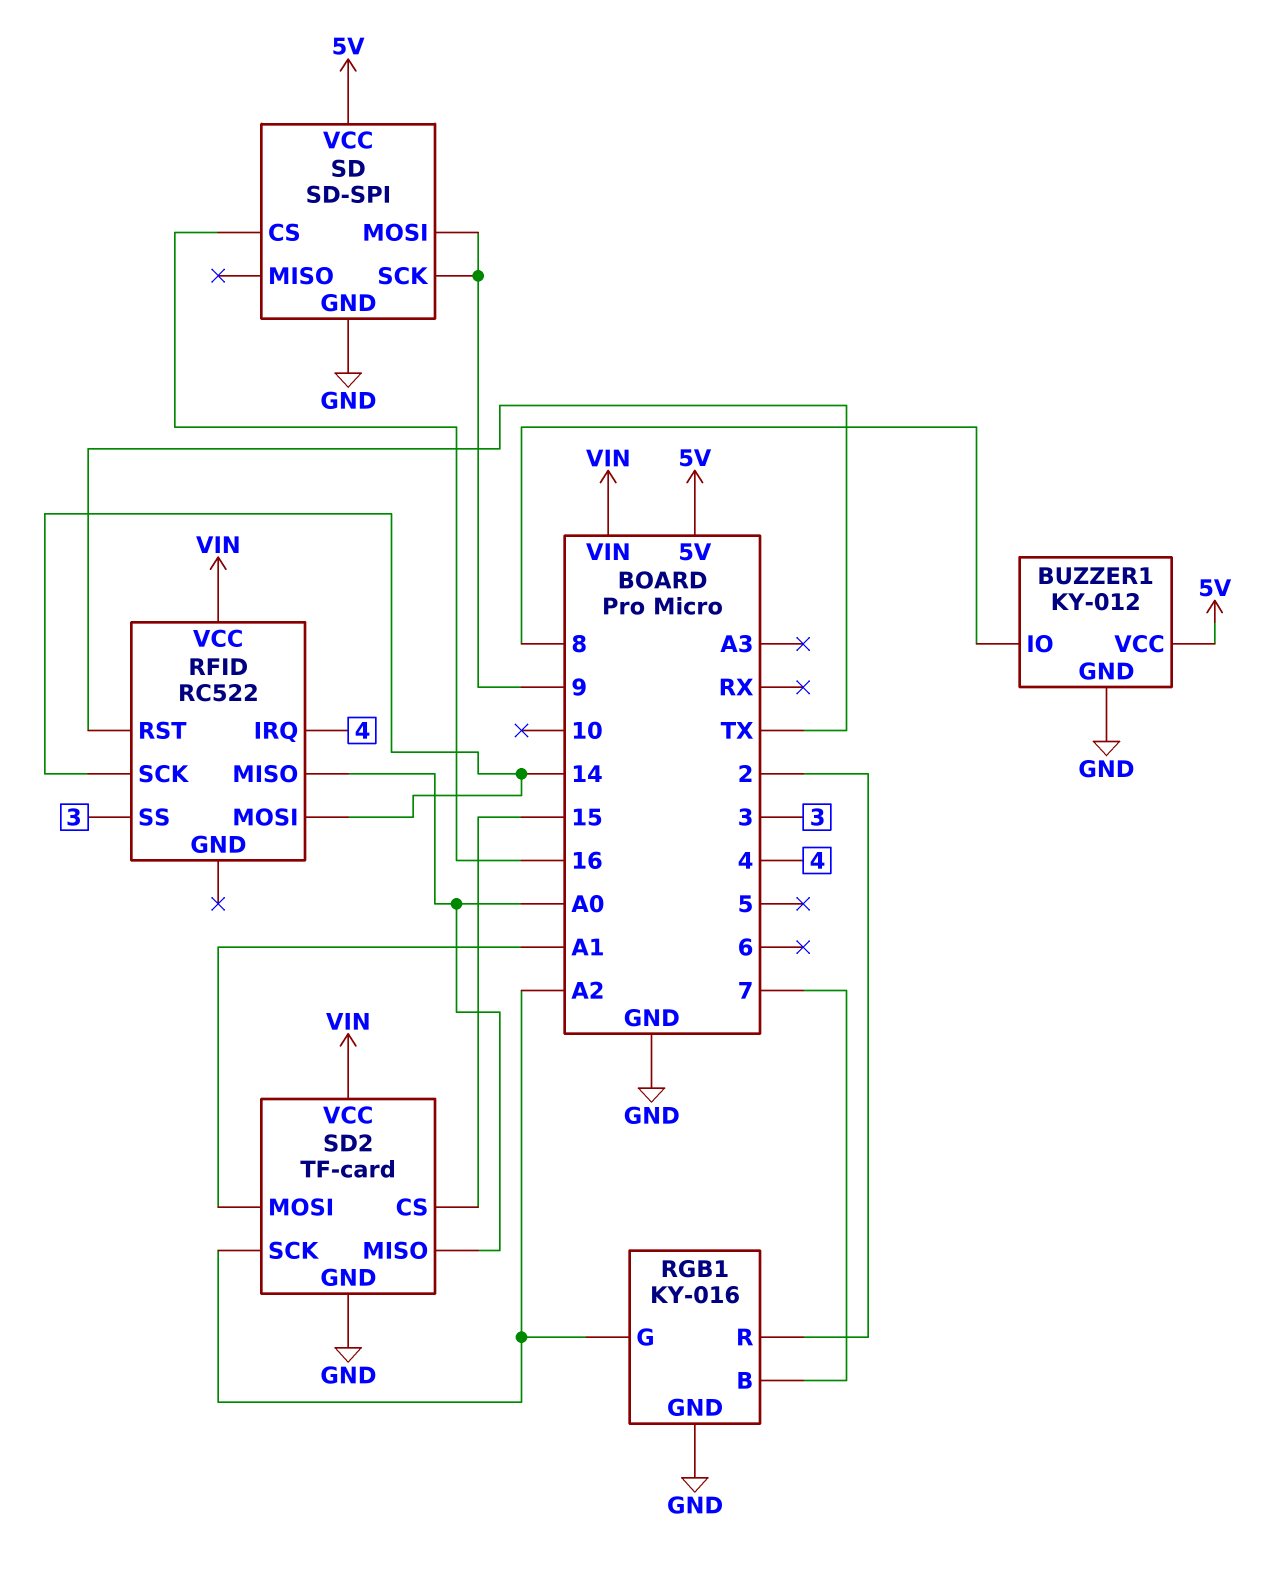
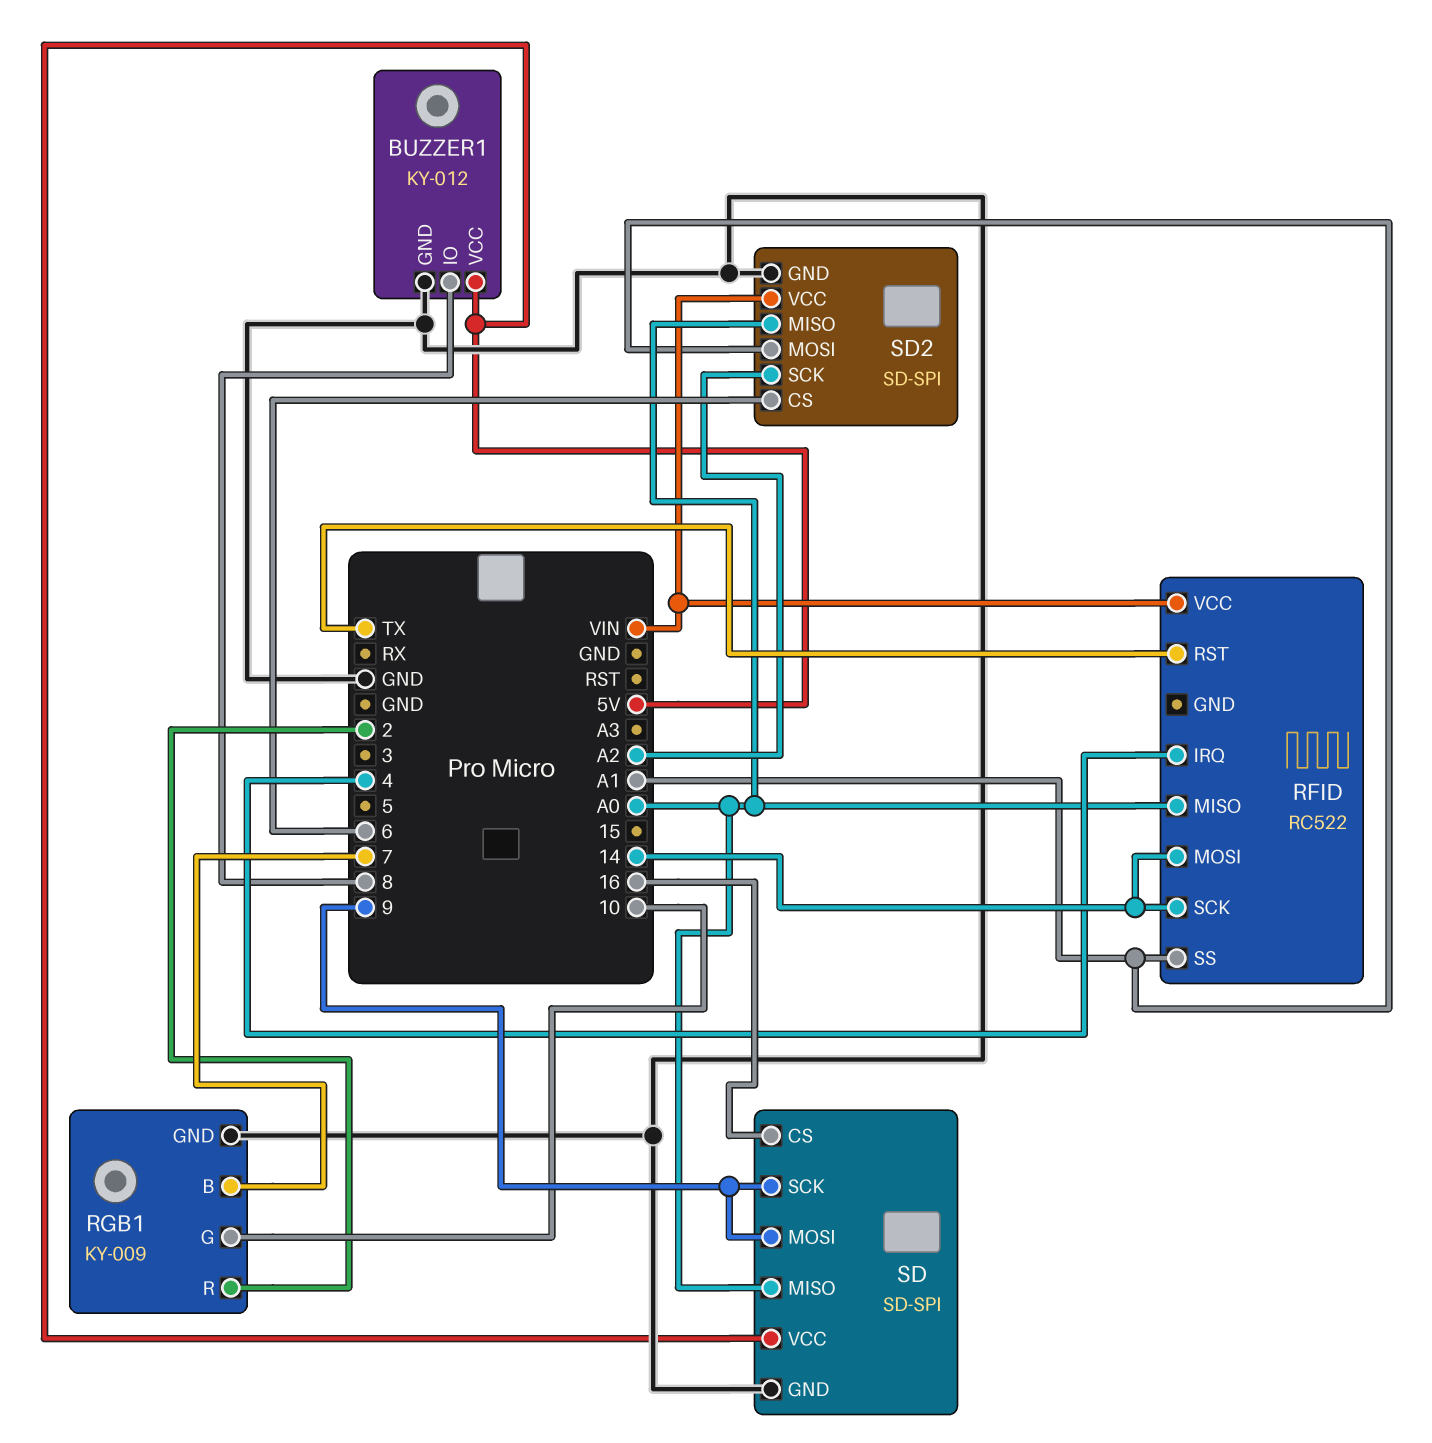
RFID pin SS: 3 -> A1
RGB1: KY-016 -> KY-009
RGB1 pin G: A2 -> 10
SD pin MISO: none -> A0
SD2: TF-card -> SD-SPI
SD2 pin CS: 15 -> 6

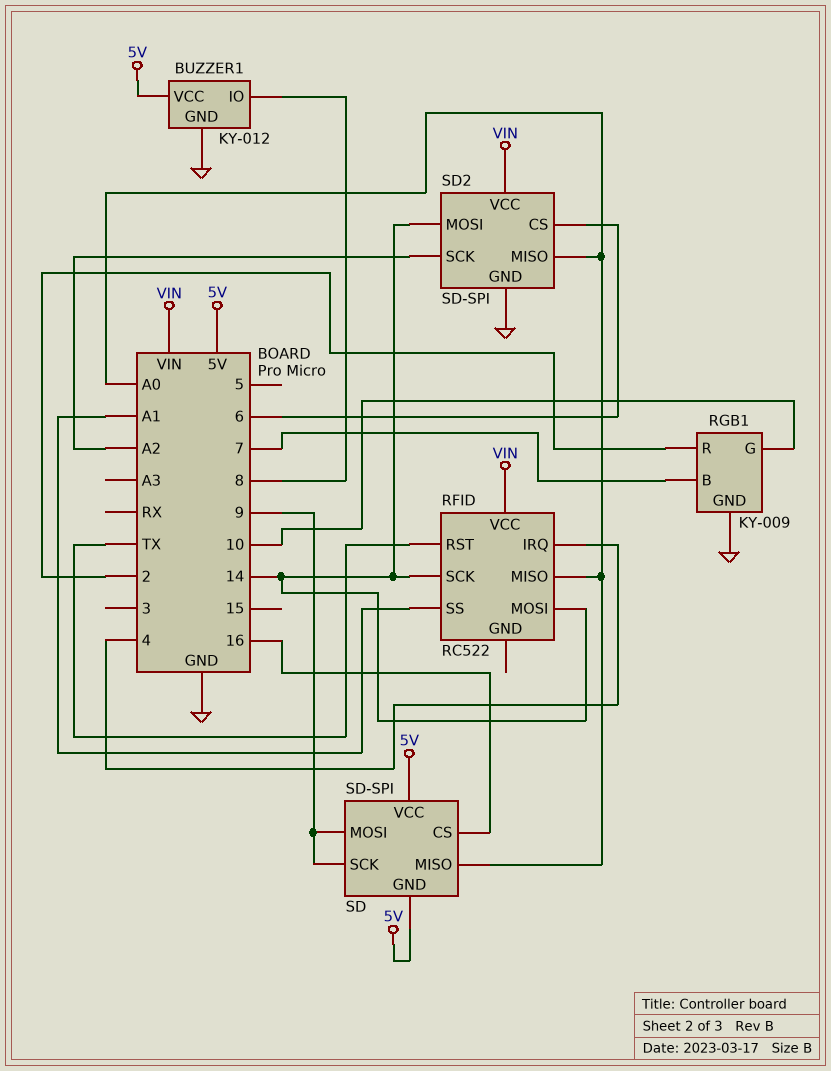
SD pin GND: GND -> 5V
SD2 pin MOSI: A1 -> 14

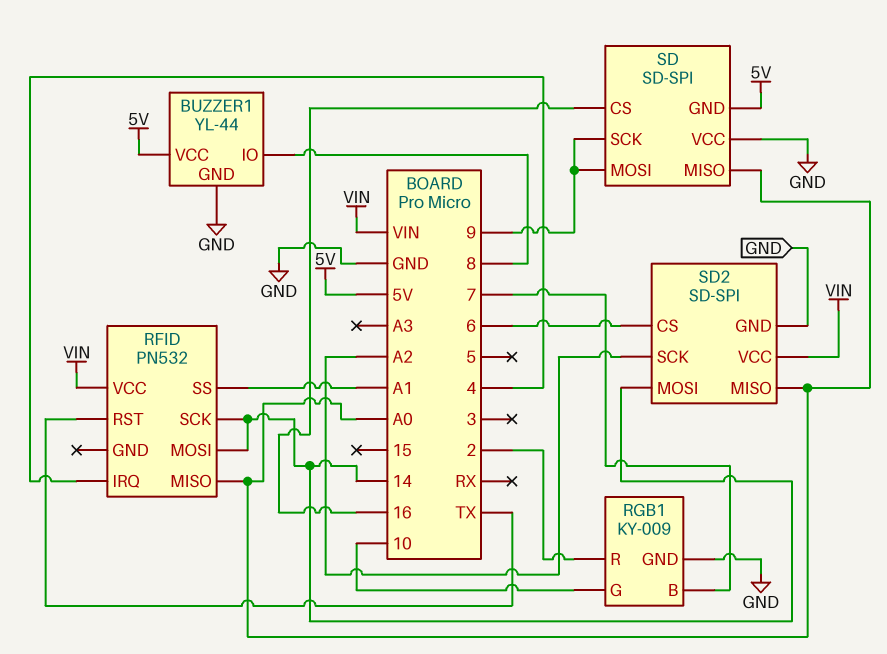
BUZZER1: KY-012 -> YL-44
RFID: RC522 -> PN532
SD pin VCC: 5V -> GND

